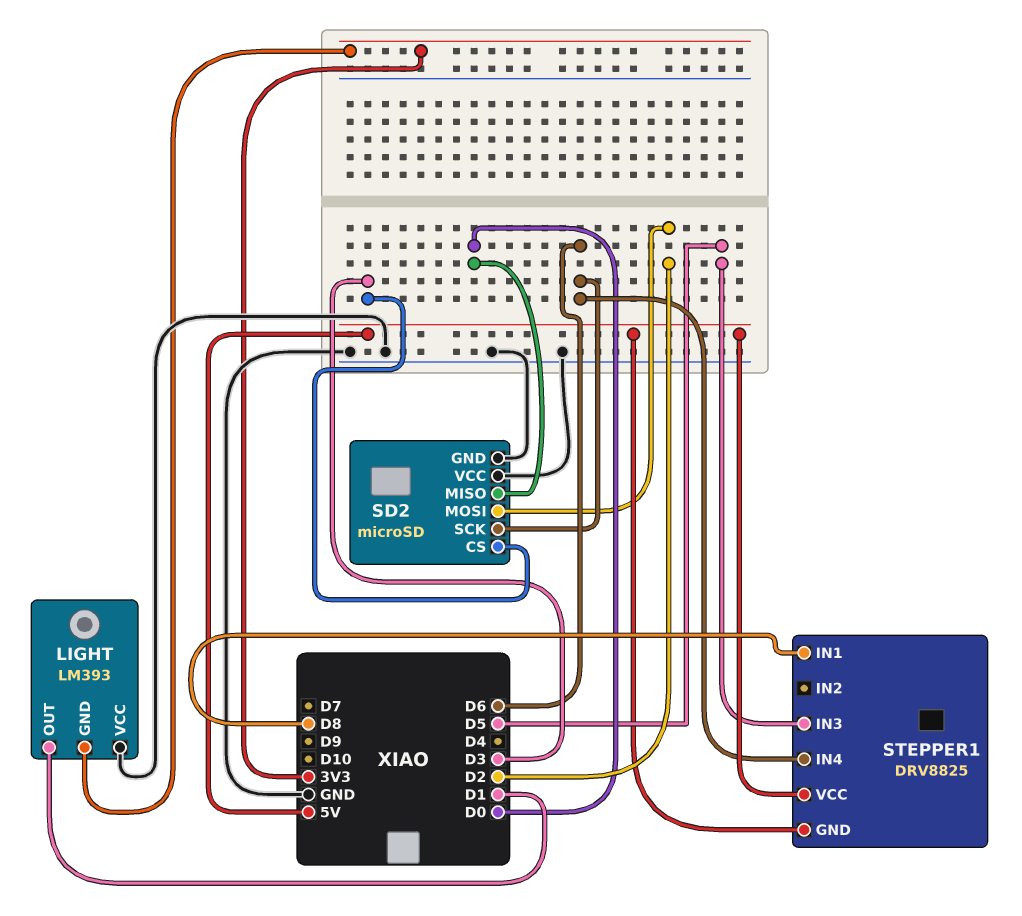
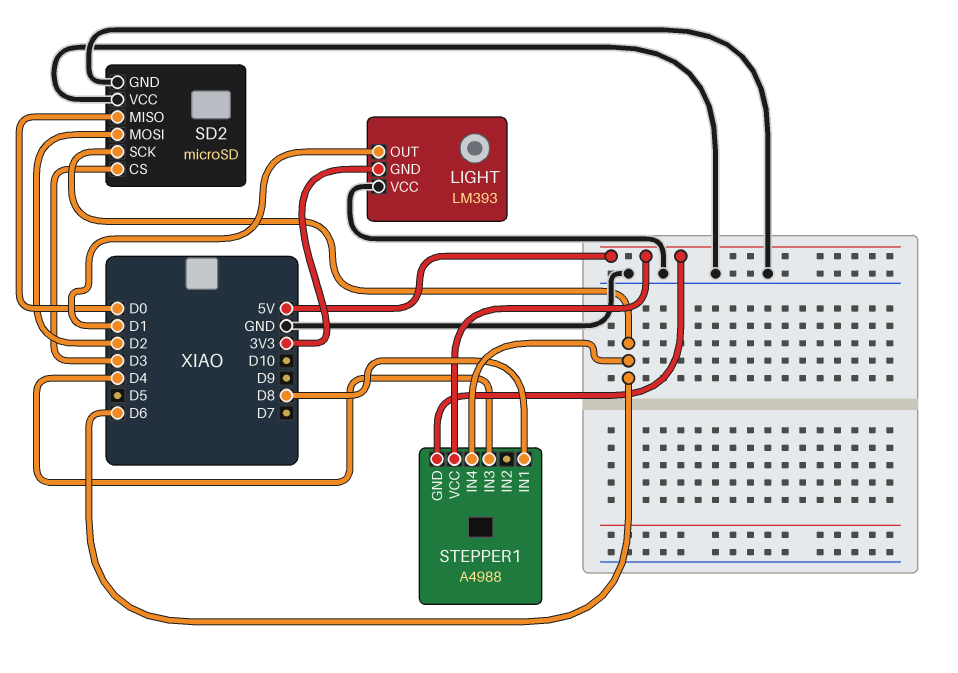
STEPPER1: DRV8825 -> A4988
STEPPER1 pin IN3: D5 -> D4

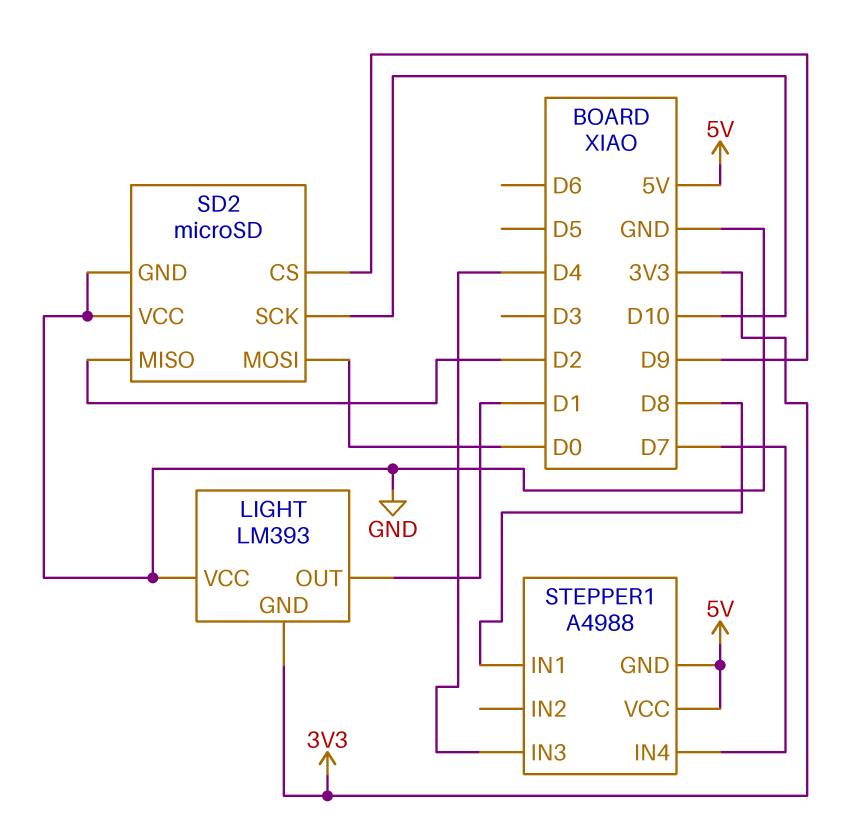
SD2 pin CS: D3 -> D9
SD2 pin MISO: D0 -> D2
SD2 pin MOSI: D2 -> D0
SD2 pin SCK: D6 -> D10
STEPPER1 pin IN4: D6 -> D7

